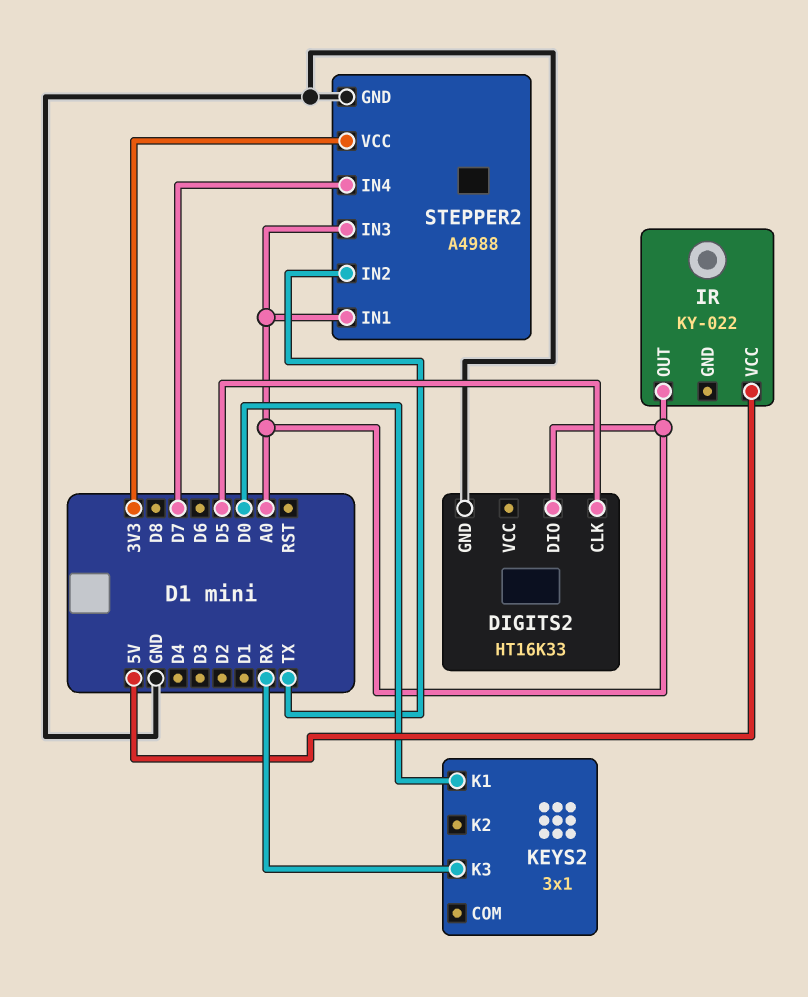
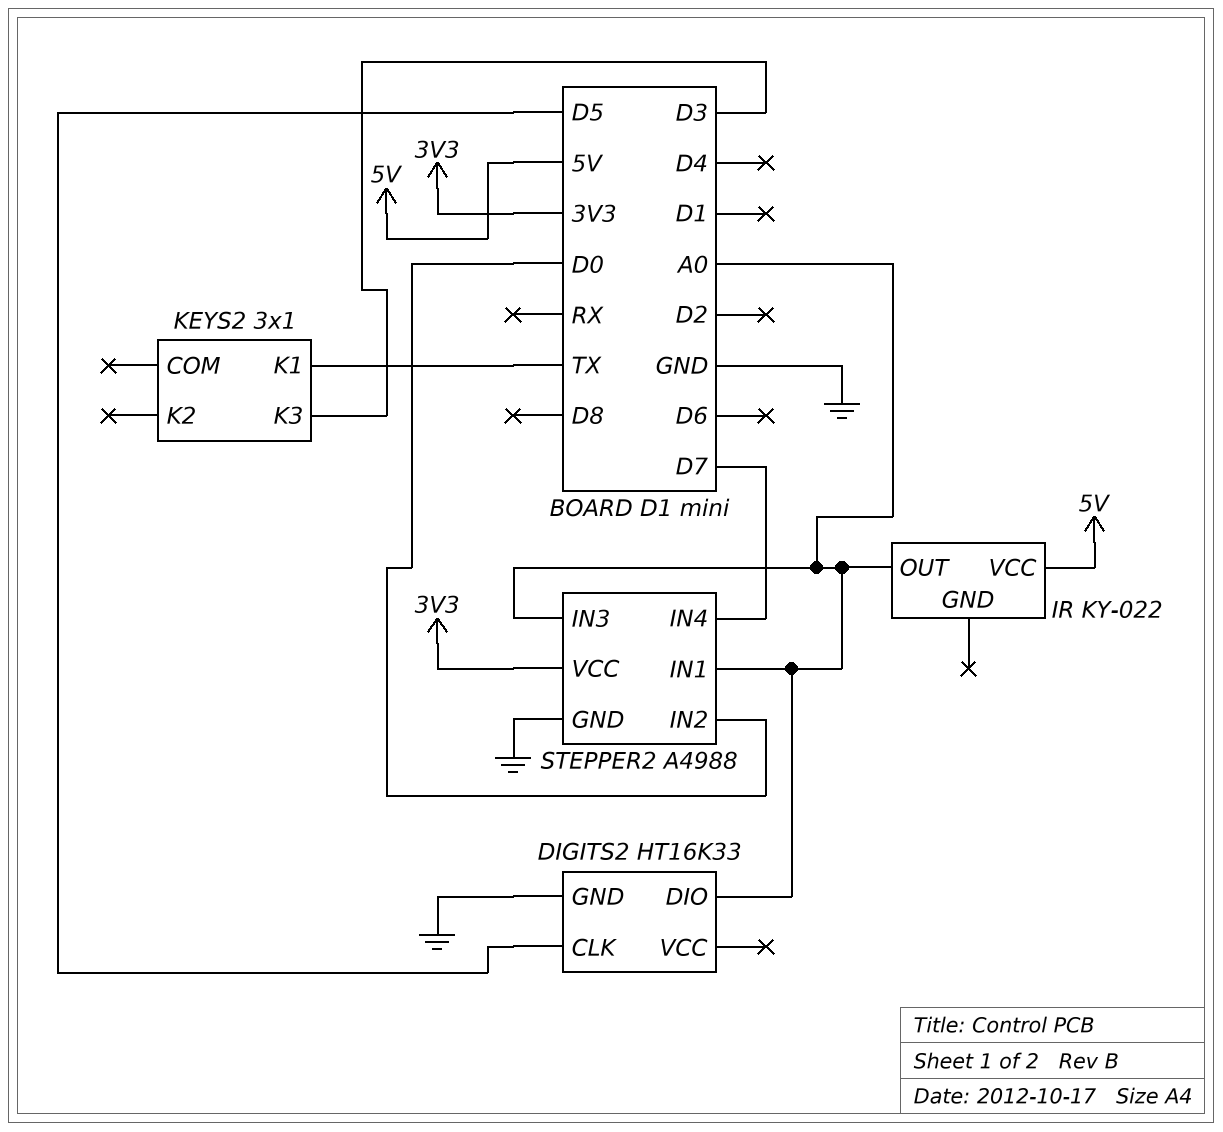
KEYS2 pin K1: D0 -> TX
KEYS2 pin K3: RX -> D3
STEPPER2 pin IN2: TX -> D0

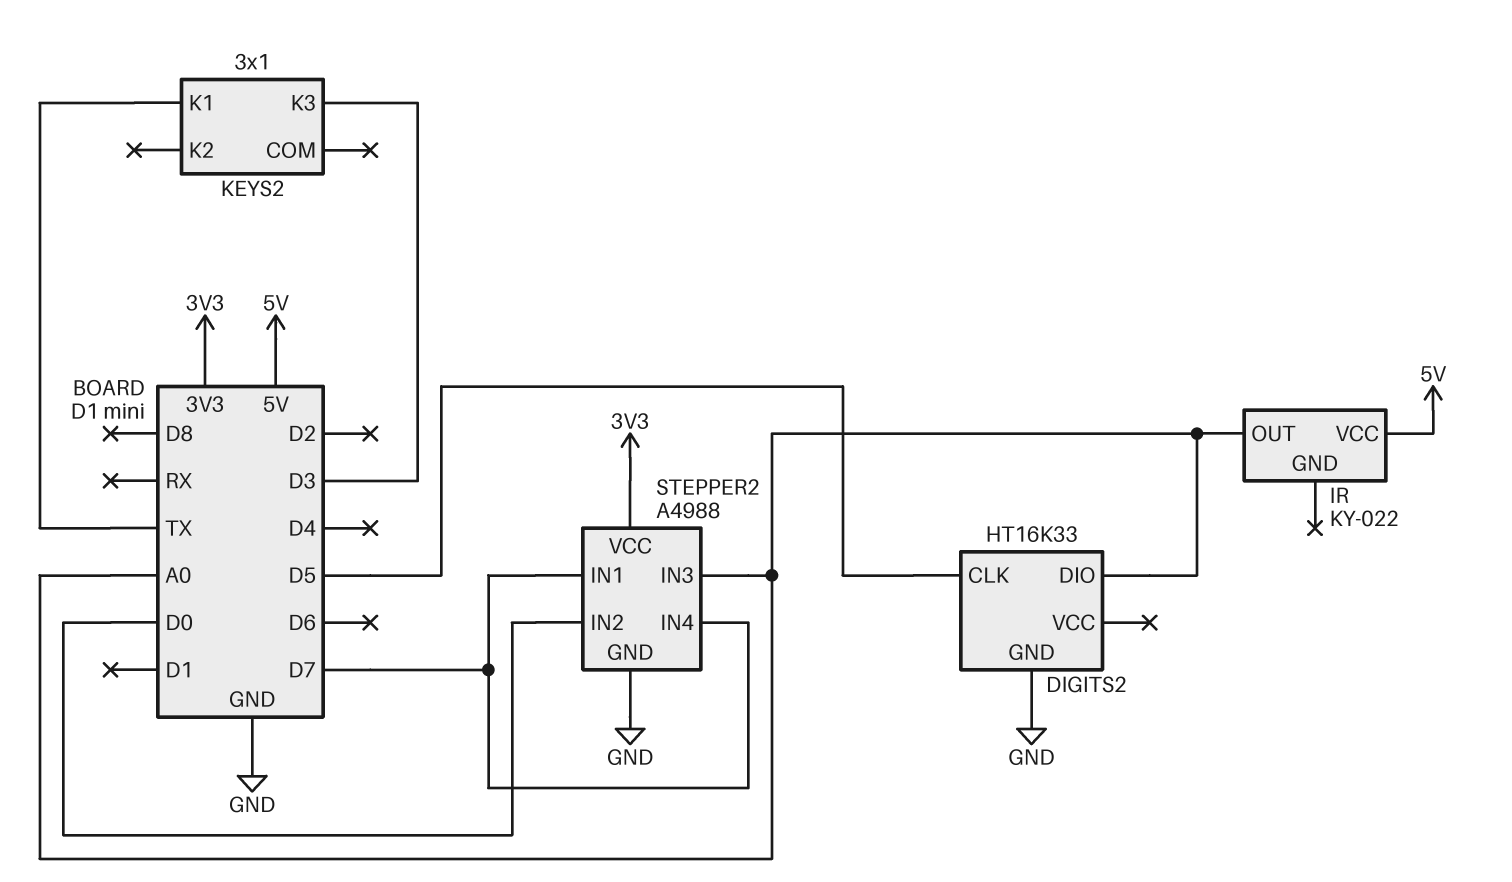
STEPPER2 pin IN1: A0 -> D7

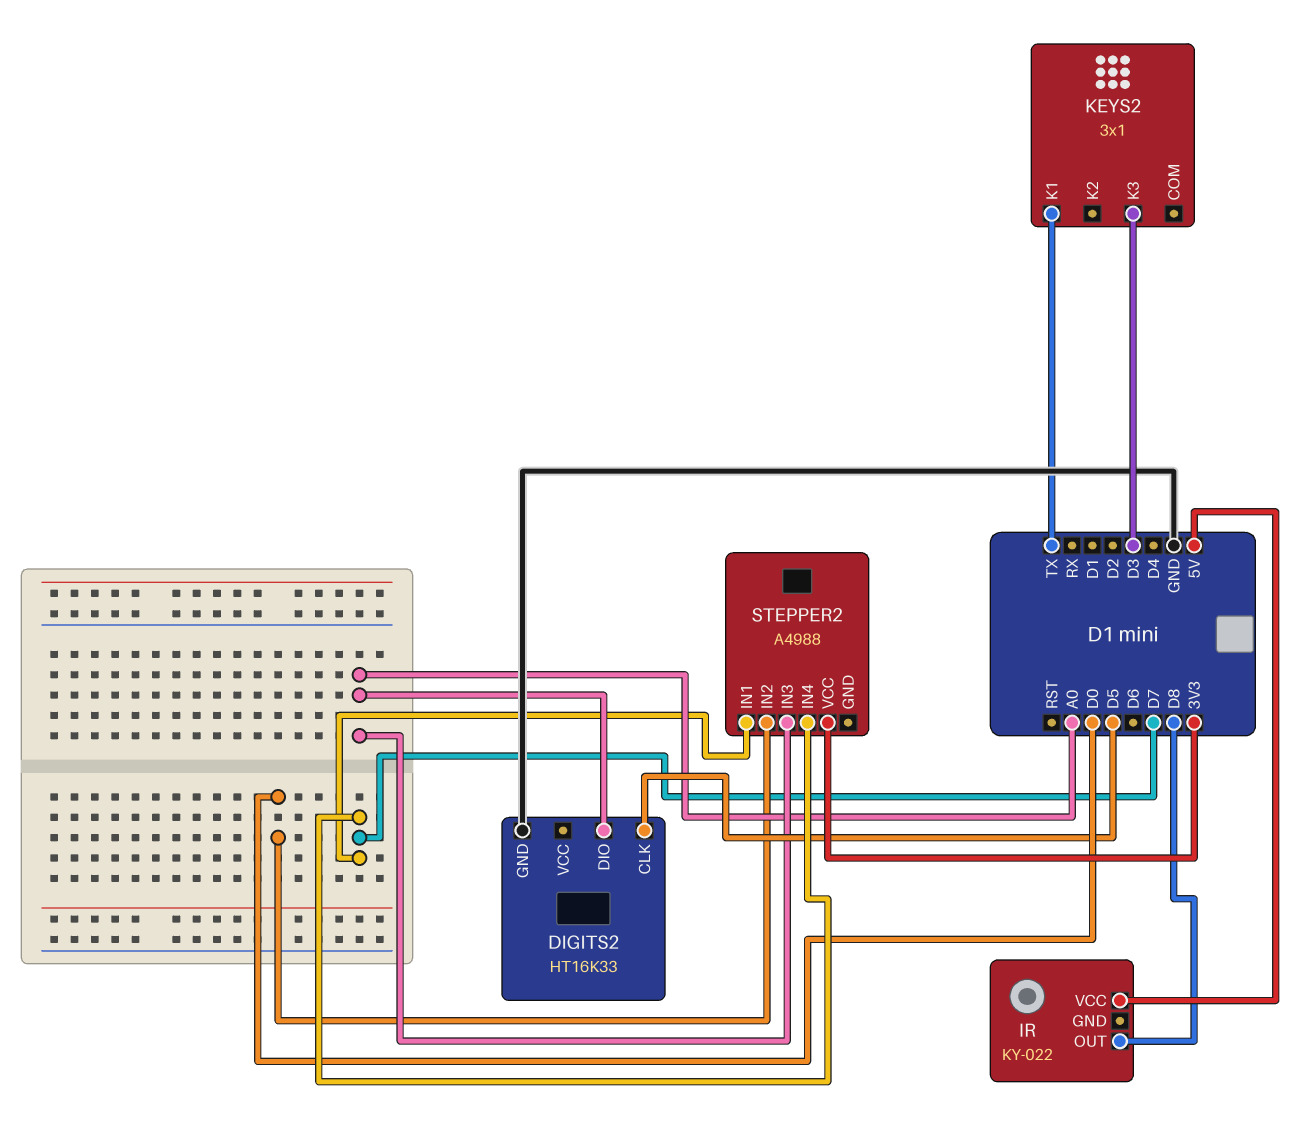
IR pin OUT: A0 -> D8
STEPPER2 pin GND: GND -> none

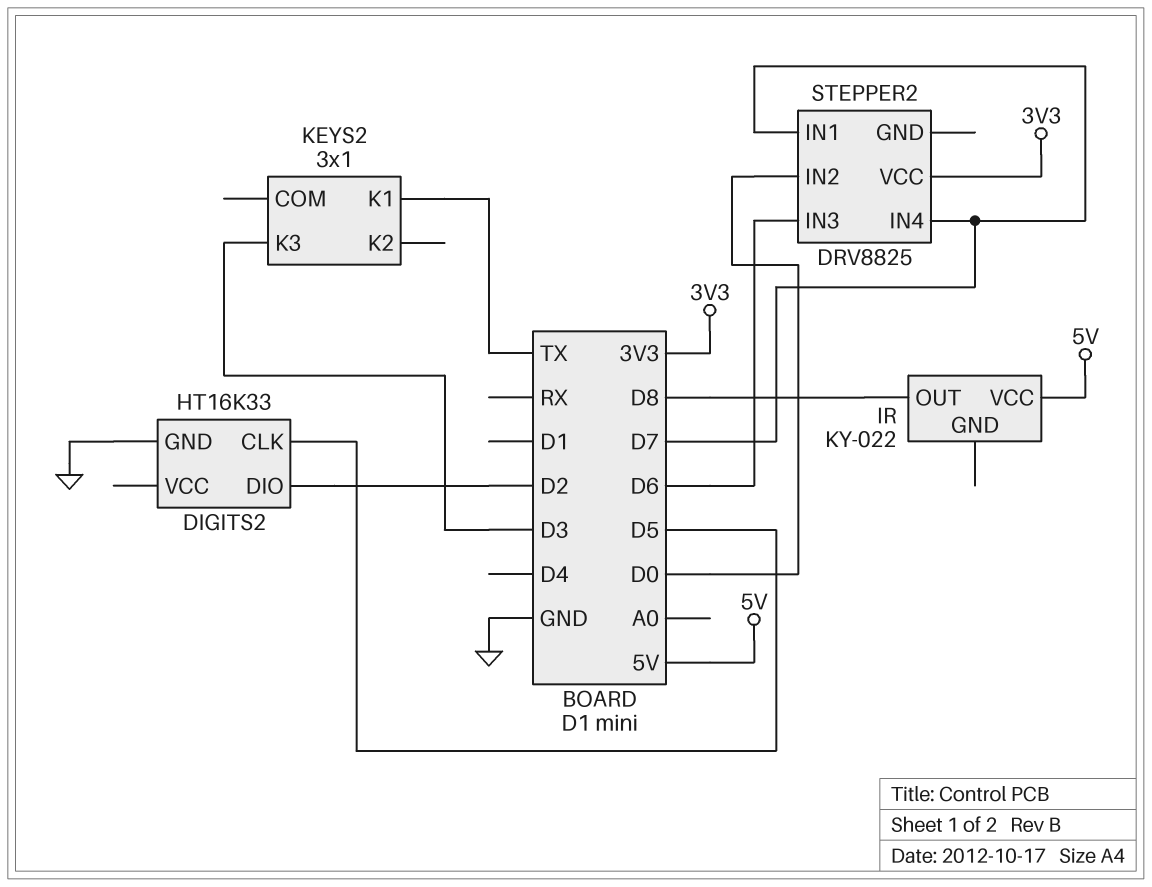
DIGITS2 pin DIO: A0 -> D2
STEPPER2: A4988 -> DRV8825
STEPPER2 pin IN3: A0 -> D6

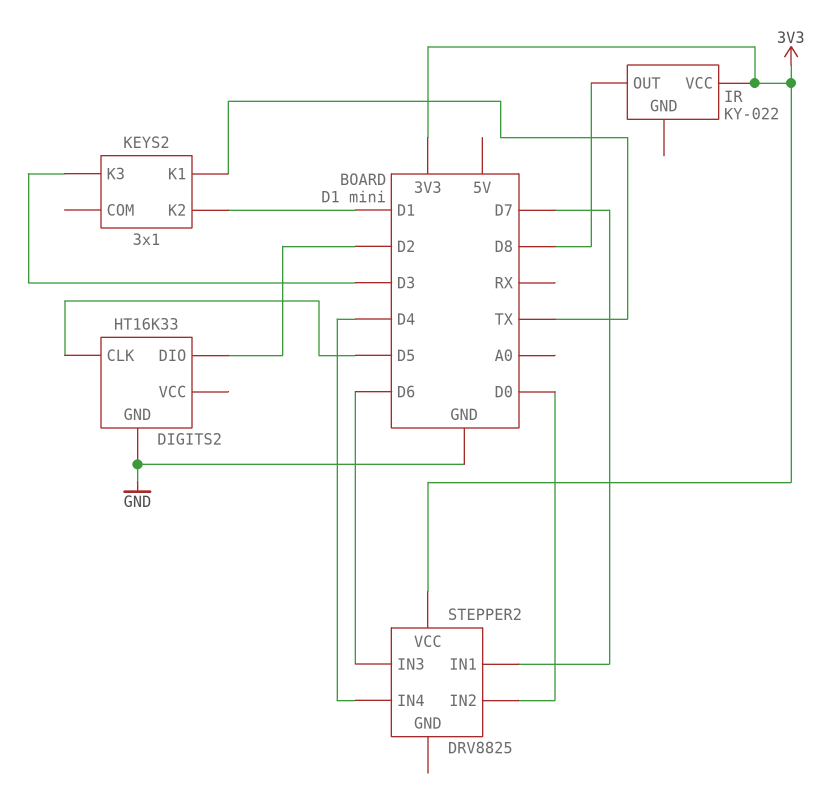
IR pin VCC: 5V -> 3V3
KEYS2 pin K2: none -> D1
STEPPER2 pin IN4: D7 -> D4

